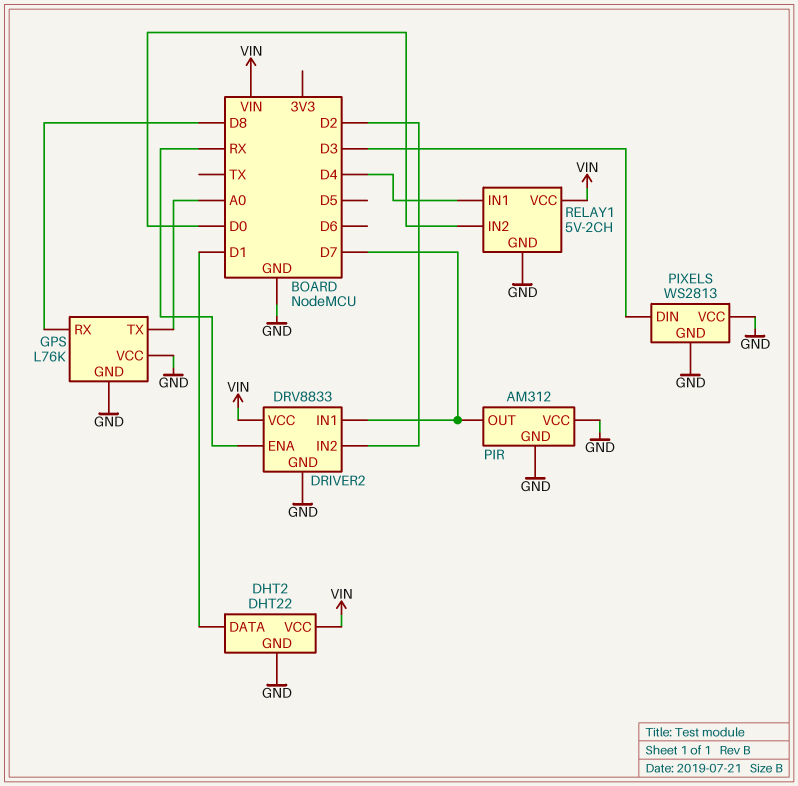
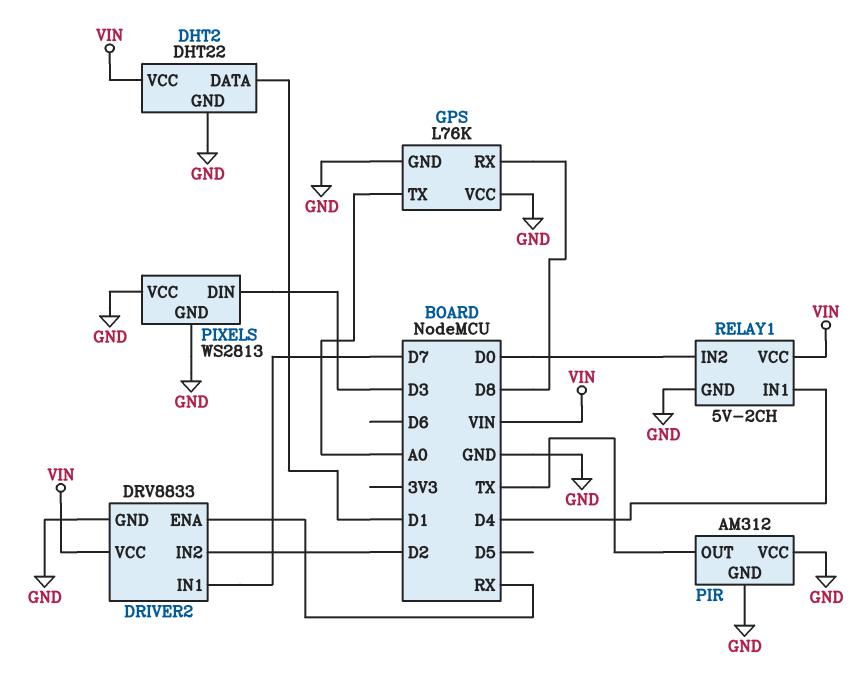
PIR pin OUT: D7 -> TX

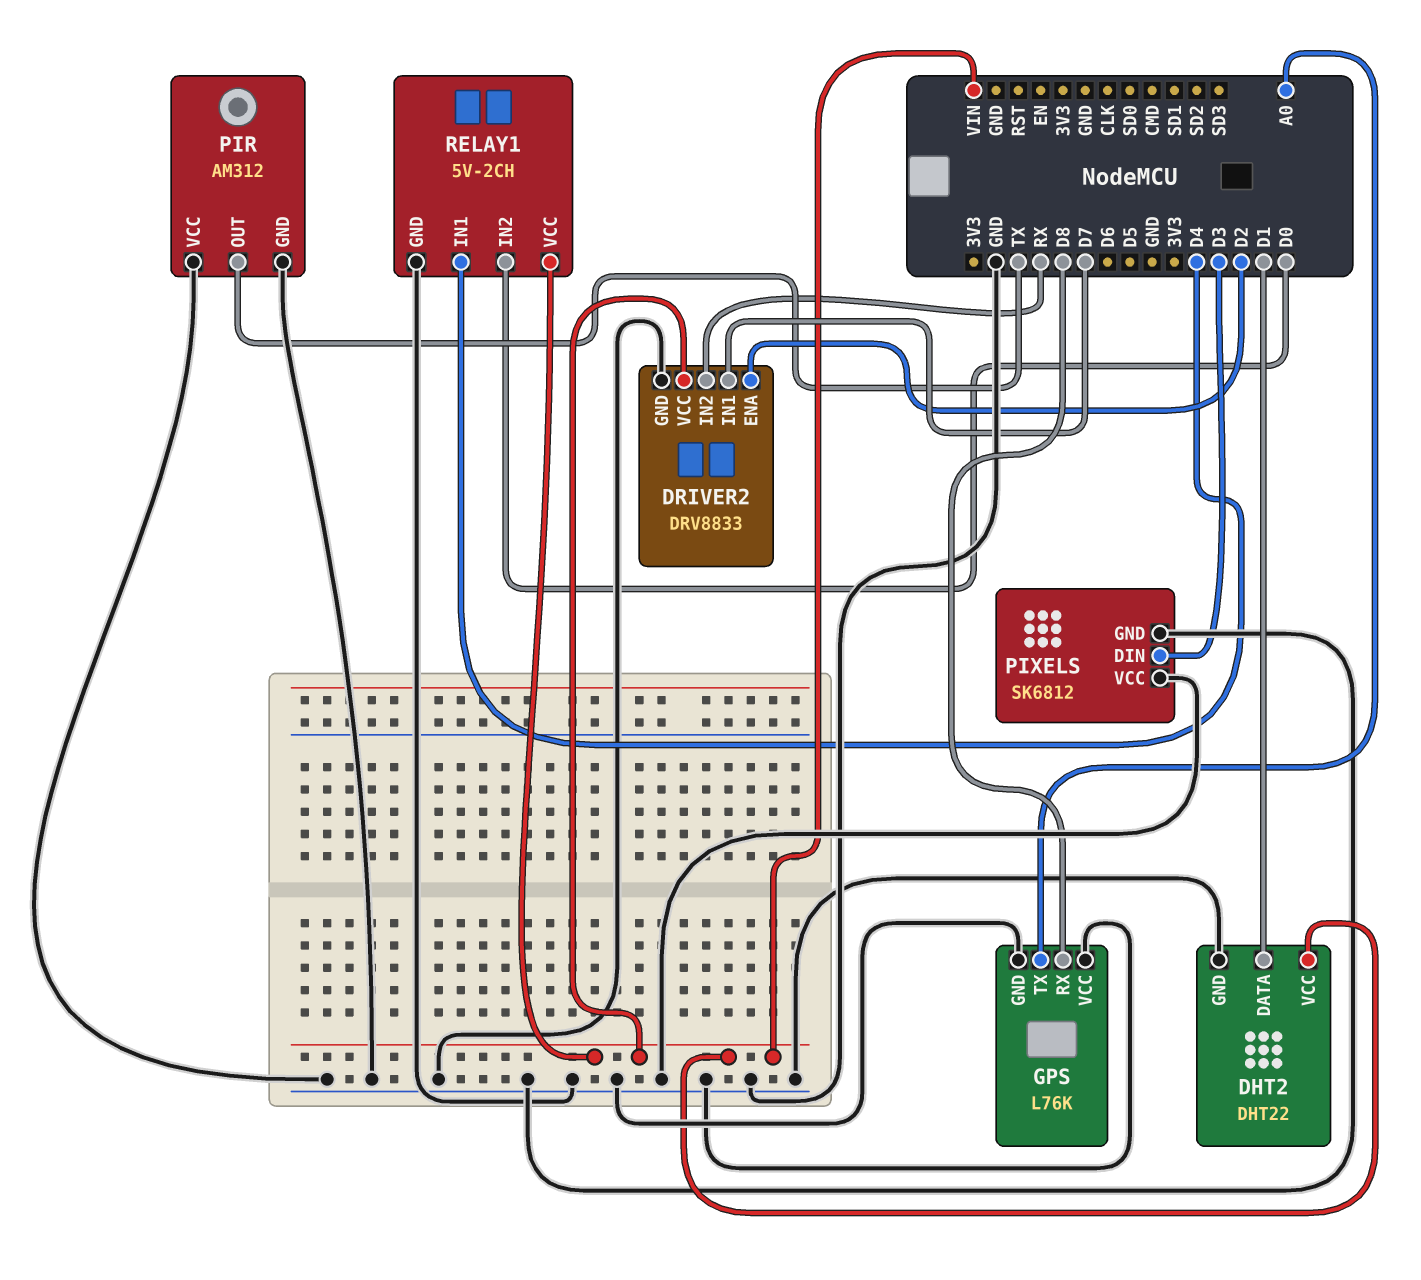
DRIVER2 pin ENA: RX -> D2
DRIVER2 pin IN2: D2 -> RX
PIXELS: WS2813 -> SK6812

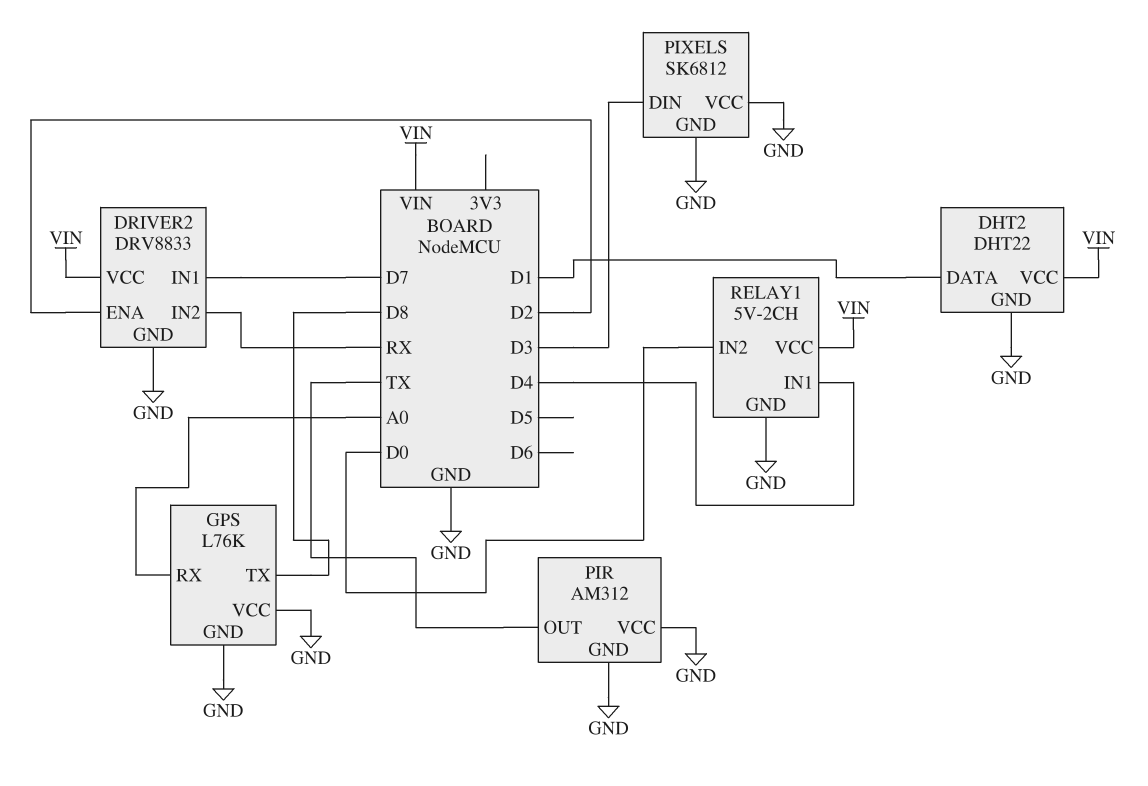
GPS pin RX: D8 -> A0
GPS pin TX: A0 -> D8

